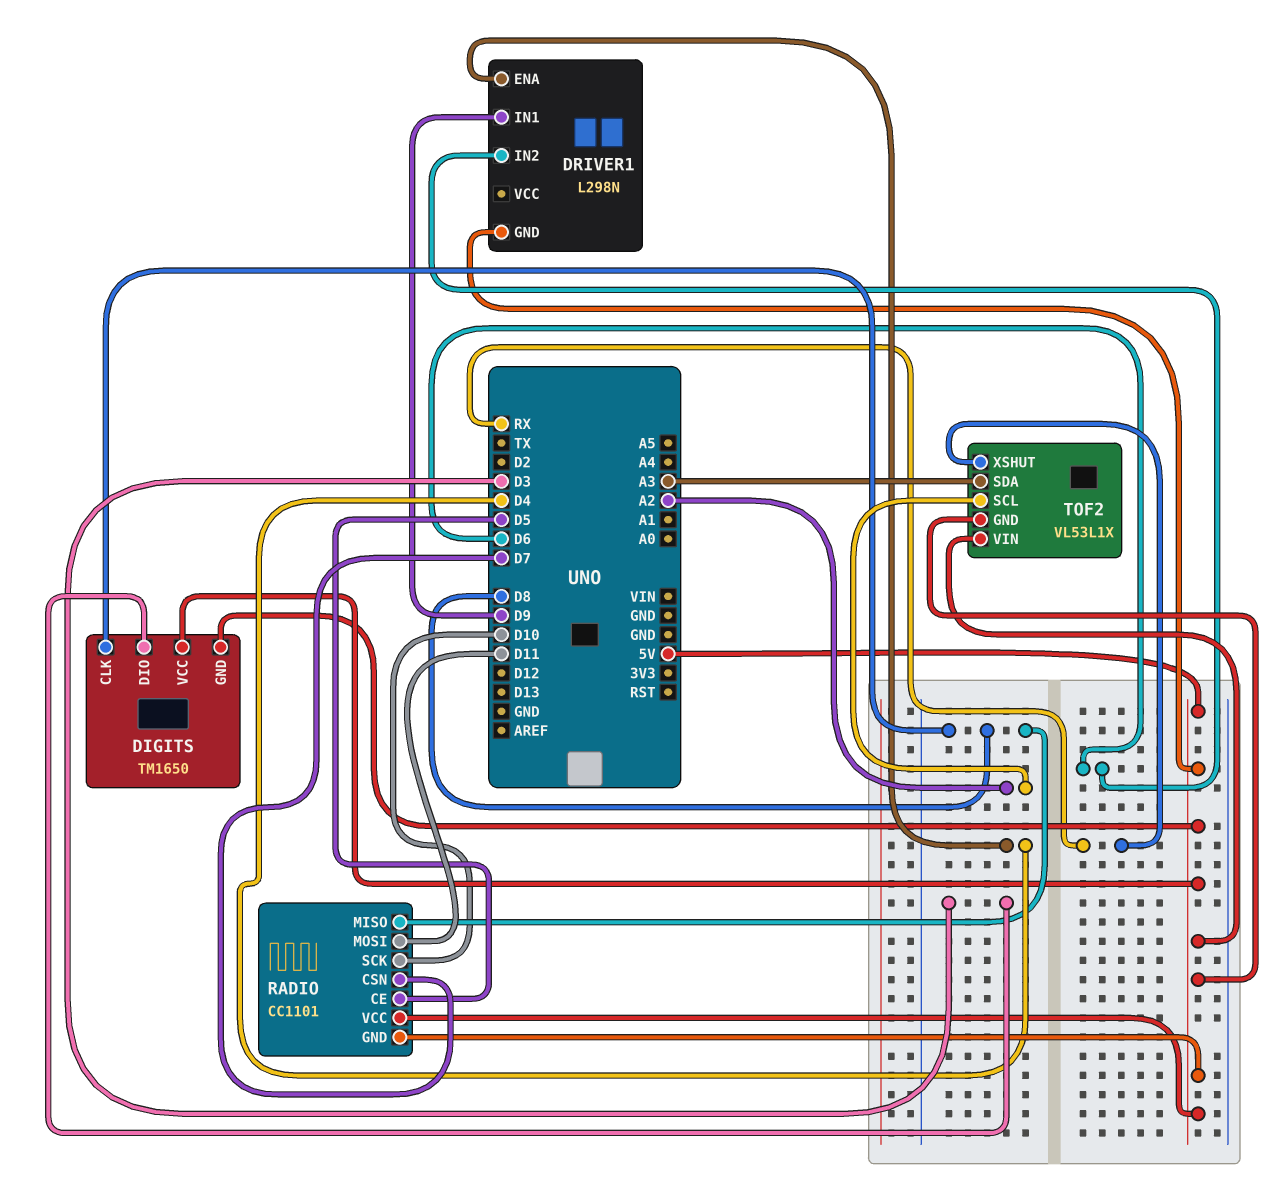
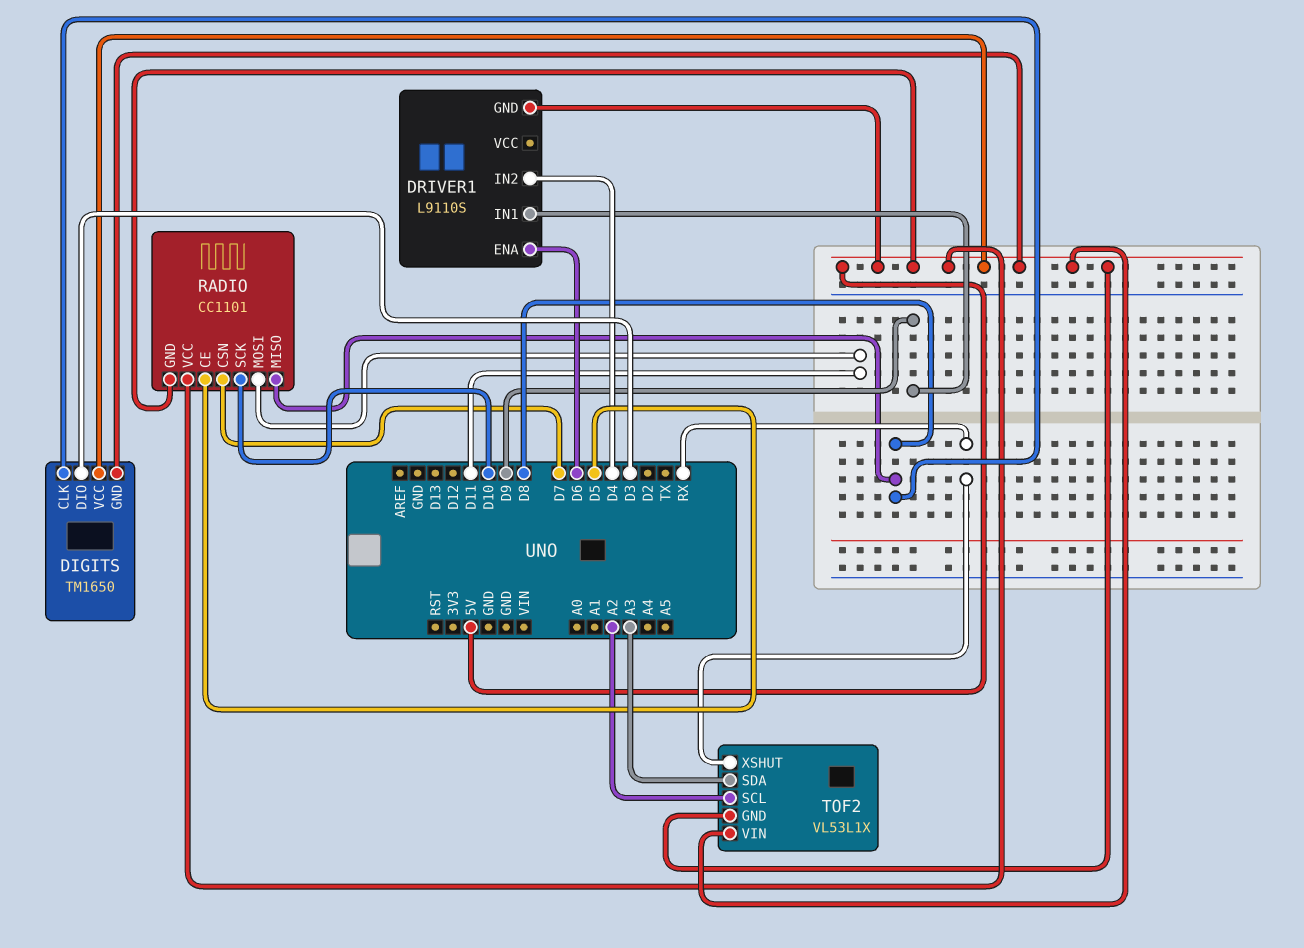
DRIVER1: L298N -> L9110S
DRIVER1 pin ENA: D4 -> D6
DRIVER1 pin IN2: D6 -> D4

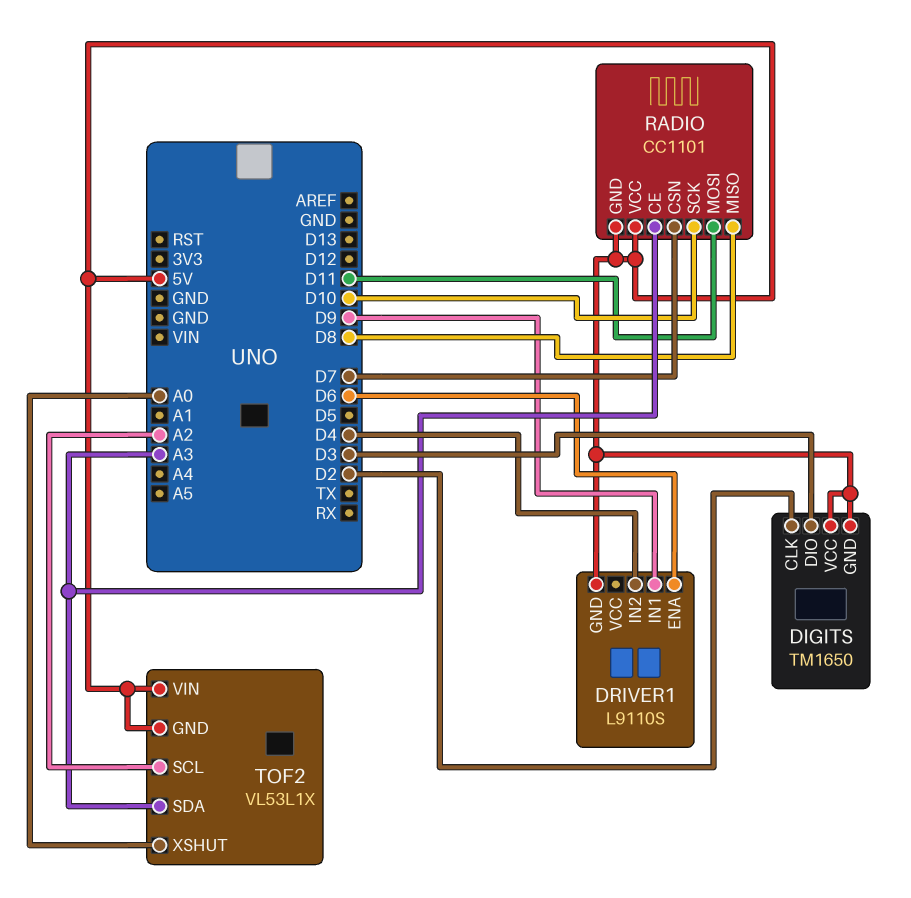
DIGITS pin CLK: D8 -> D2
RADIO pin CE: D5 -> A3
TOF2 pin XSHUT: RX -> A0

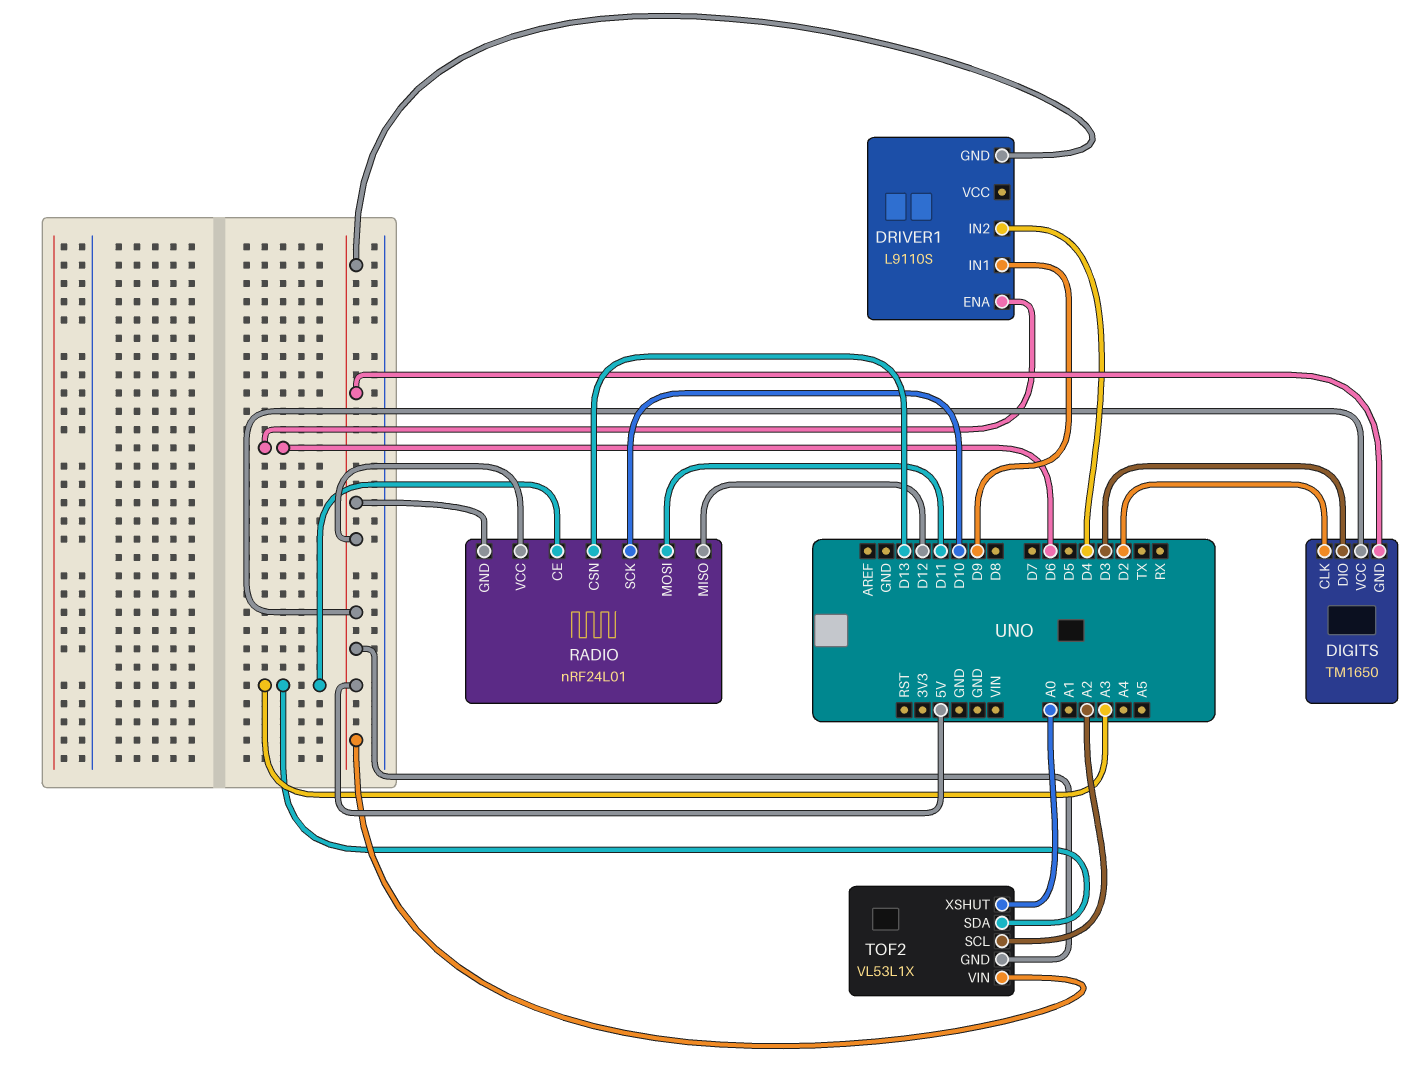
RADIO: CC1101 -> nRF24L01
RADIO pin CSN: D7 -> D13
RADIO pin MISO: D8 -> D12

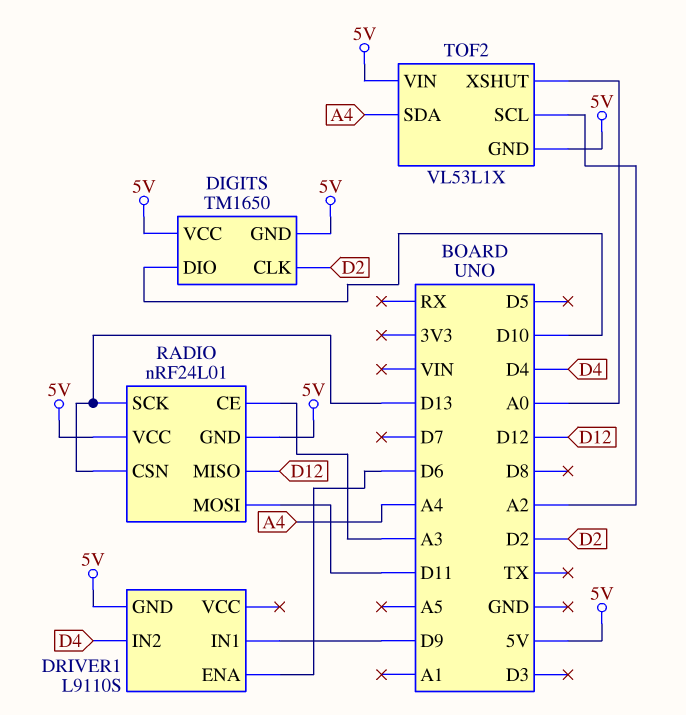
DIGITS pin DIO: D3 -> D10
RADIO pin SCK: D10 -> D13
TOF2 pin SDA: A3 -> A4

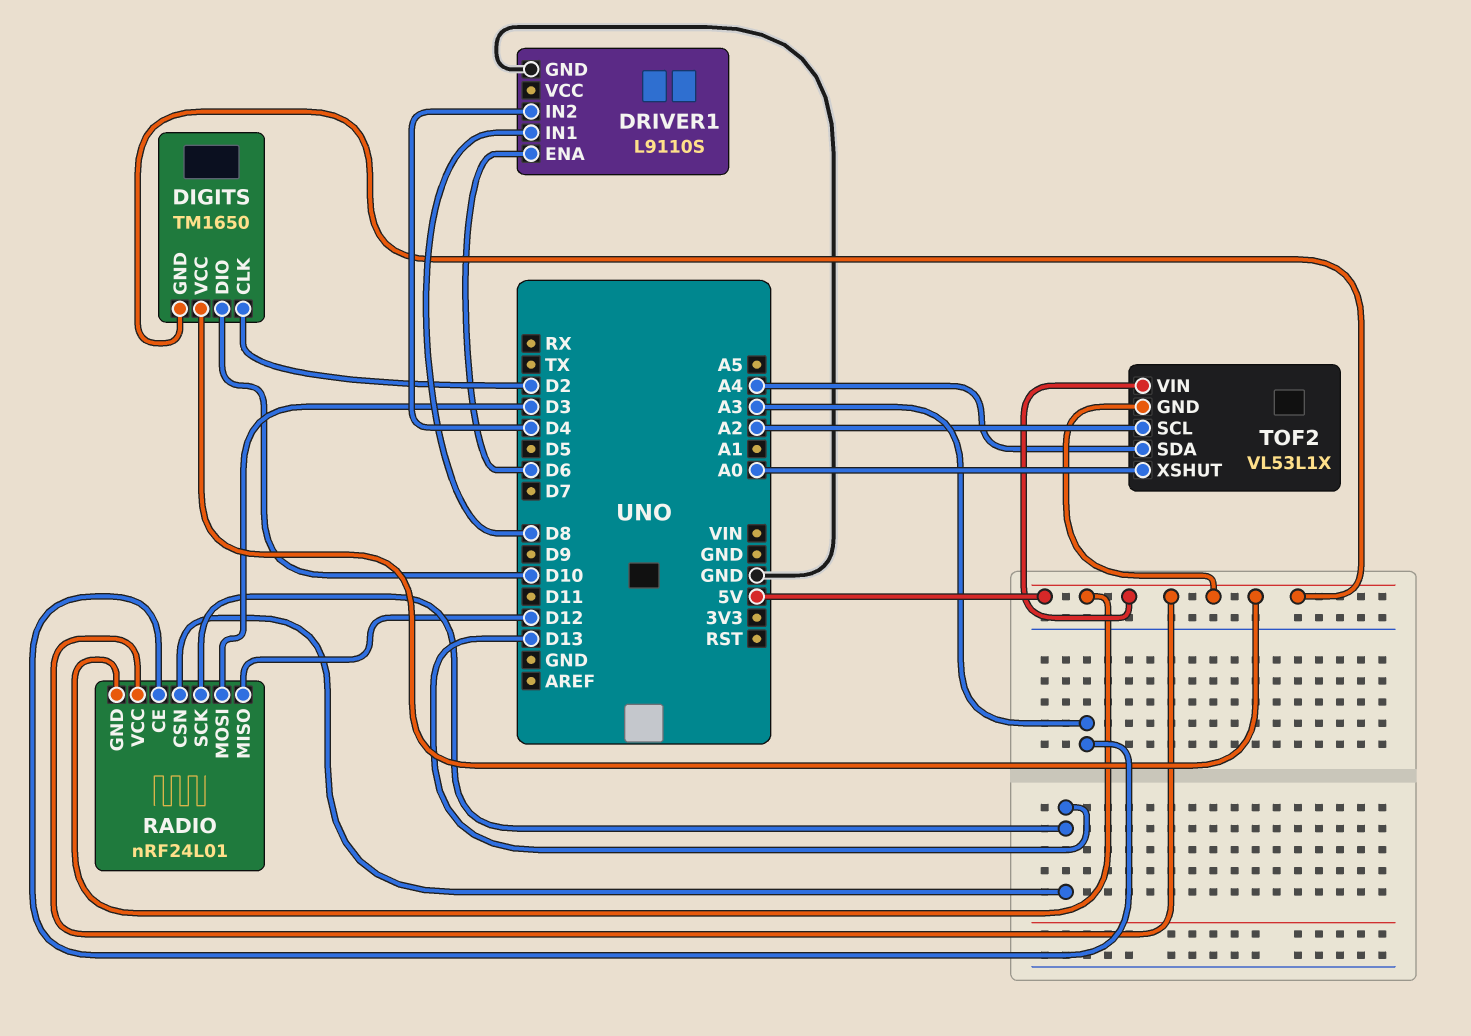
DRIVER1 pin GND: 5V -> GND
DRIVER1 pin IN1: D9 -> D8
RADIO pin MOSI: D11 -> D3

